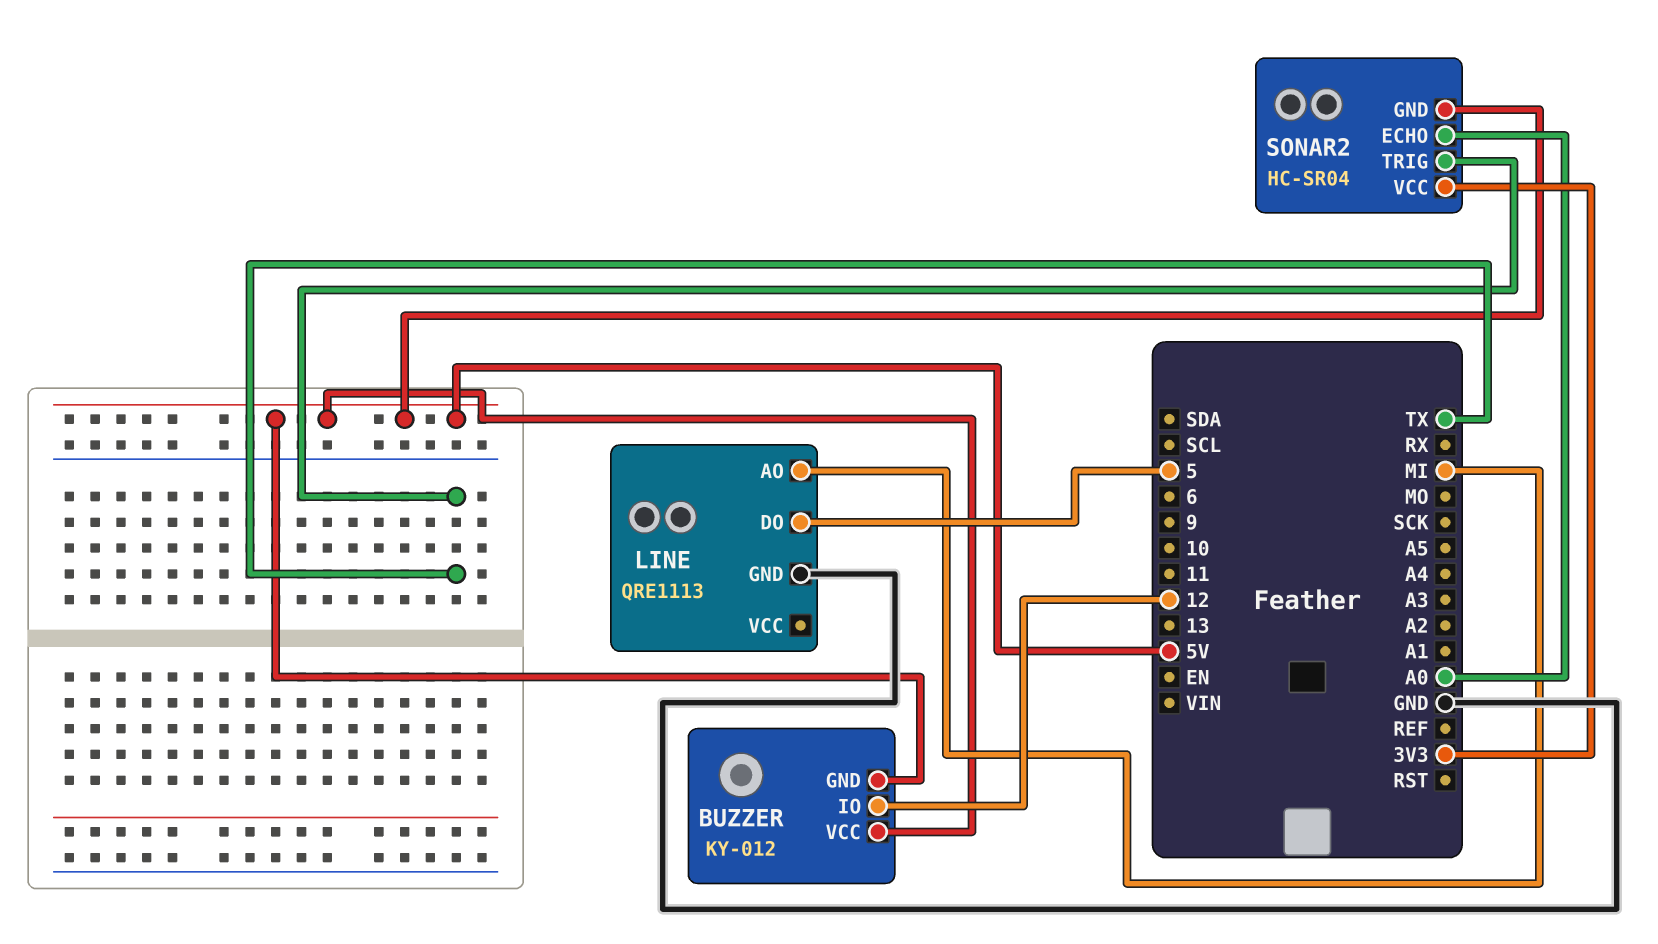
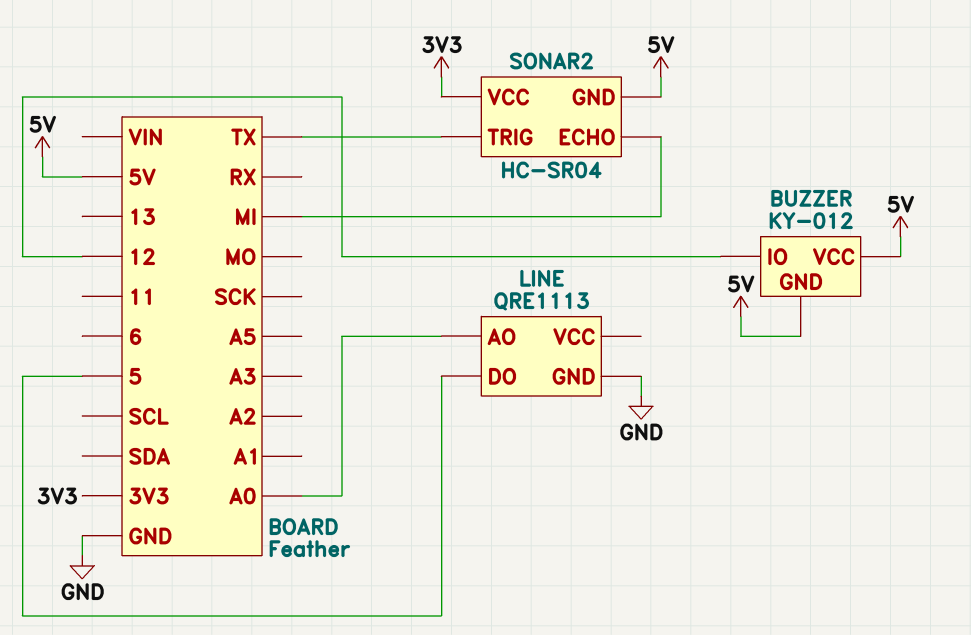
LINE pin AO: MI -> A0
SONAR2 pin ECHO: A0 -> MI

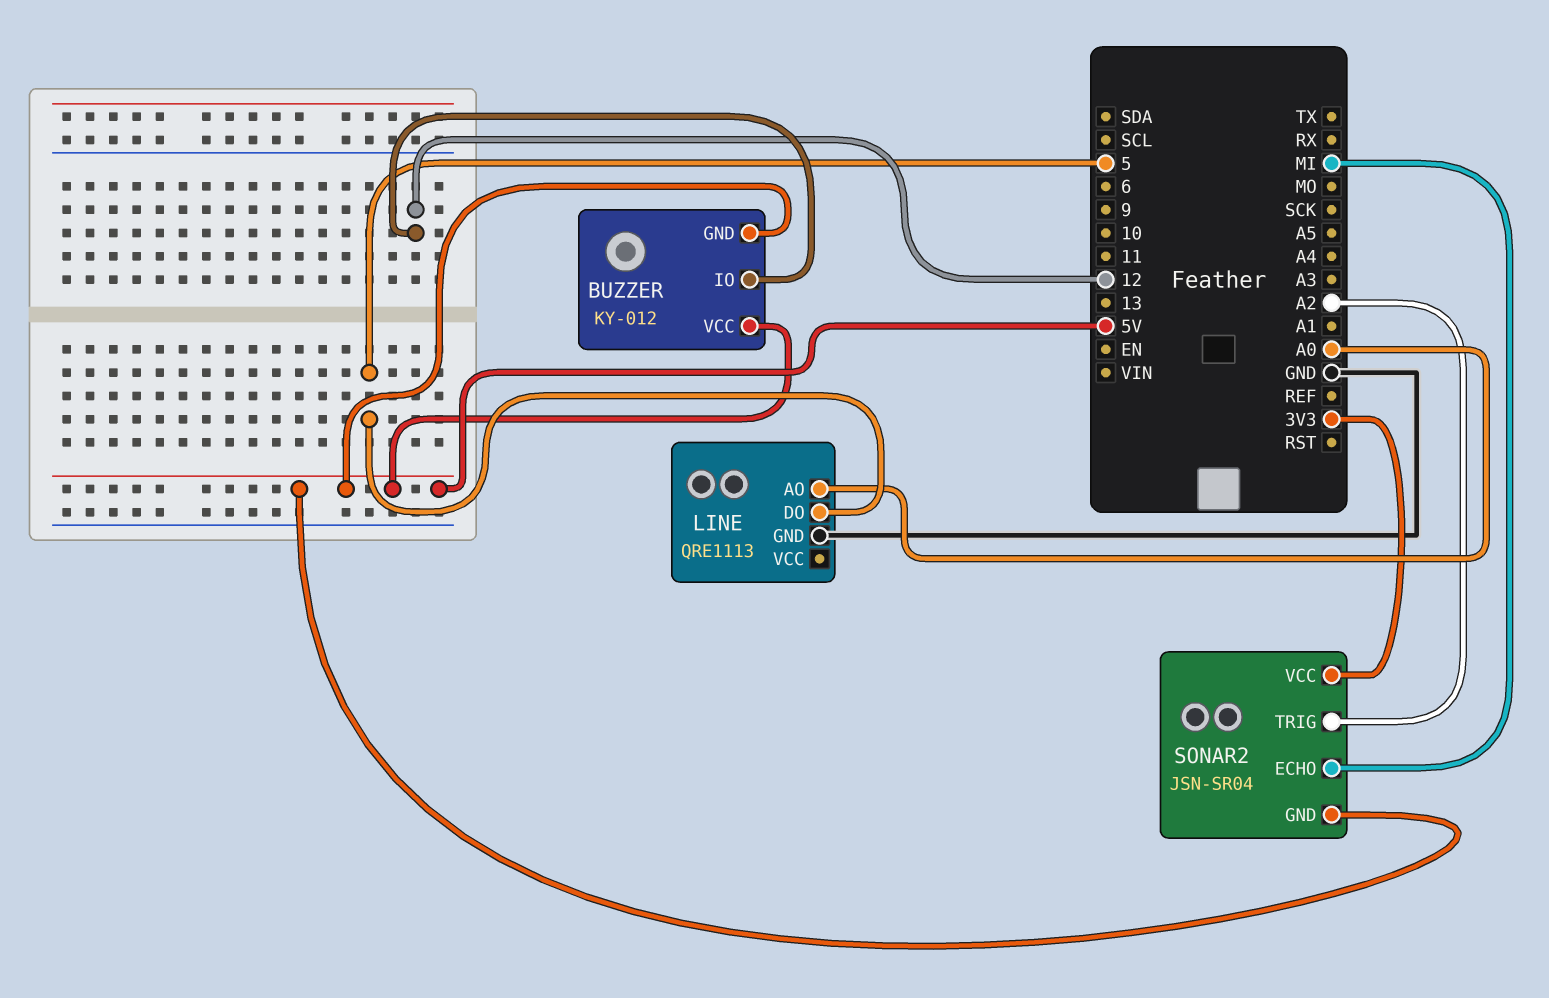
SONAR2: HC-SR04 -> JSN-SR04
SONAR2 pin TRIG: TX -> A2

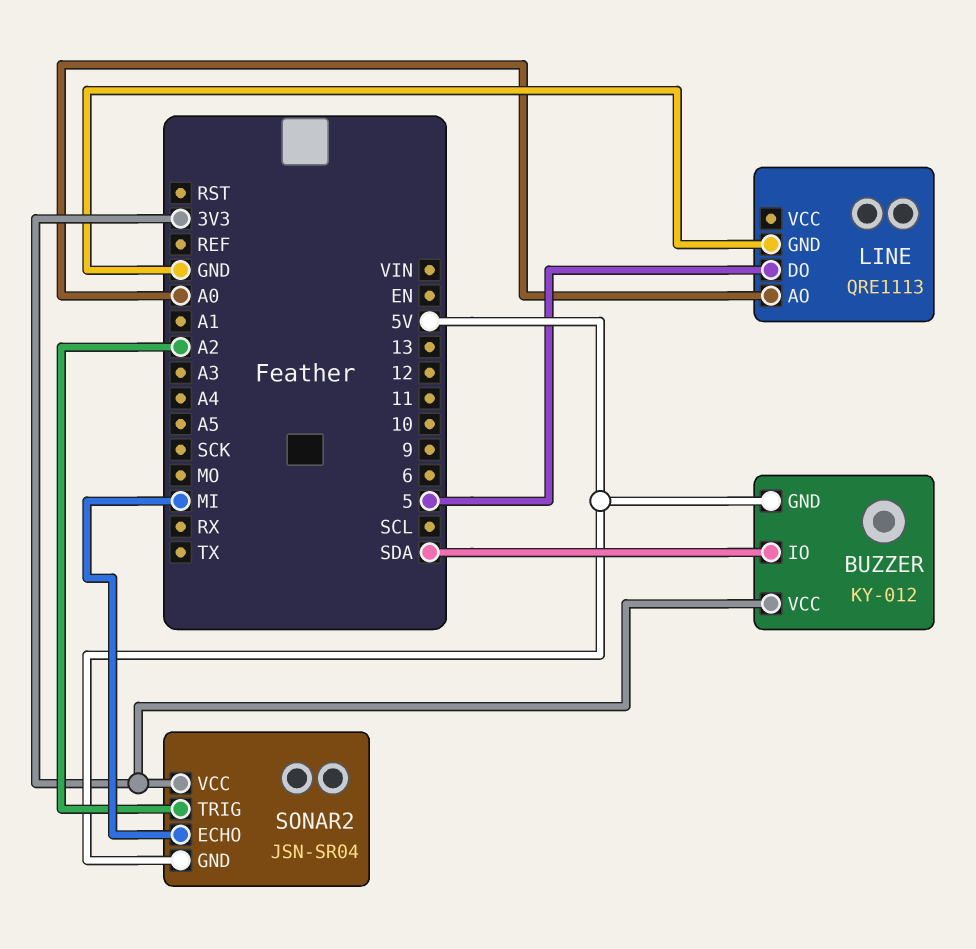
BUZZER pin IO: 12 -> SDA
BUZZER pin VCC: 5V -> 3V3

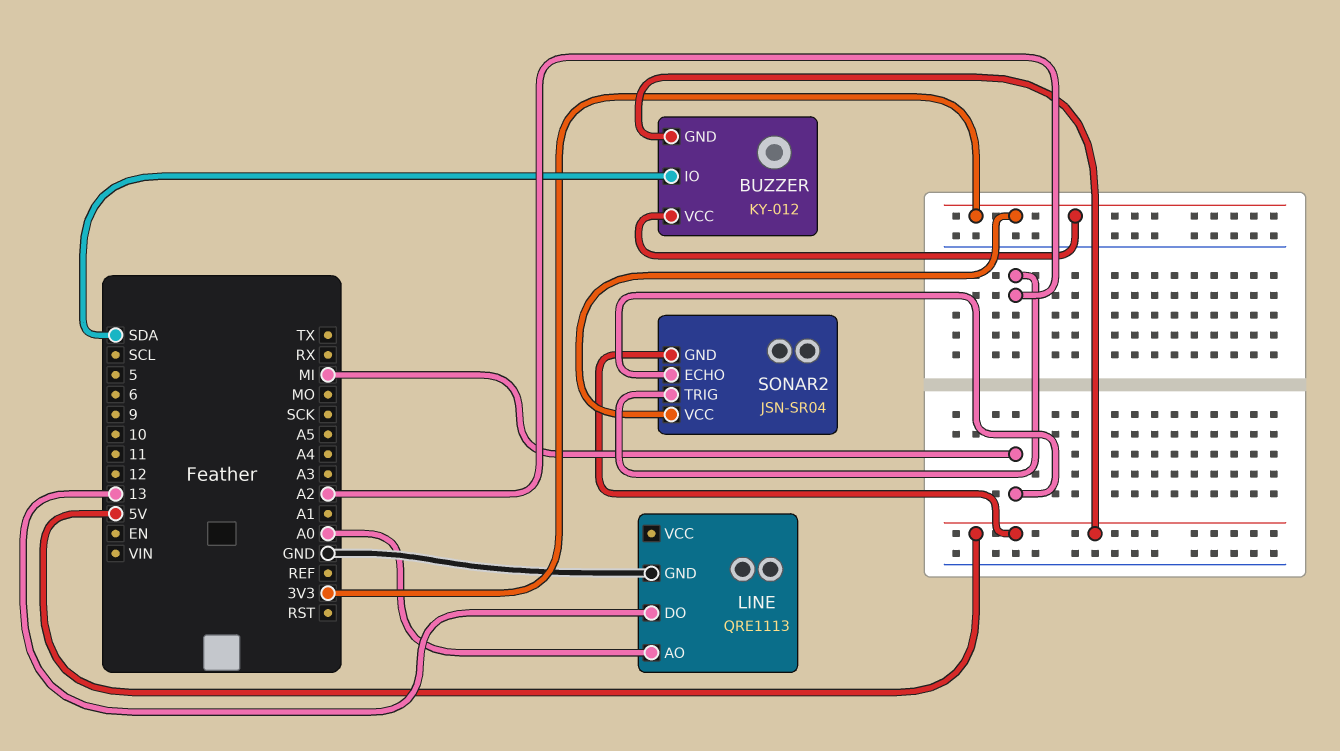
LINE pin DO: 5 -> 13

